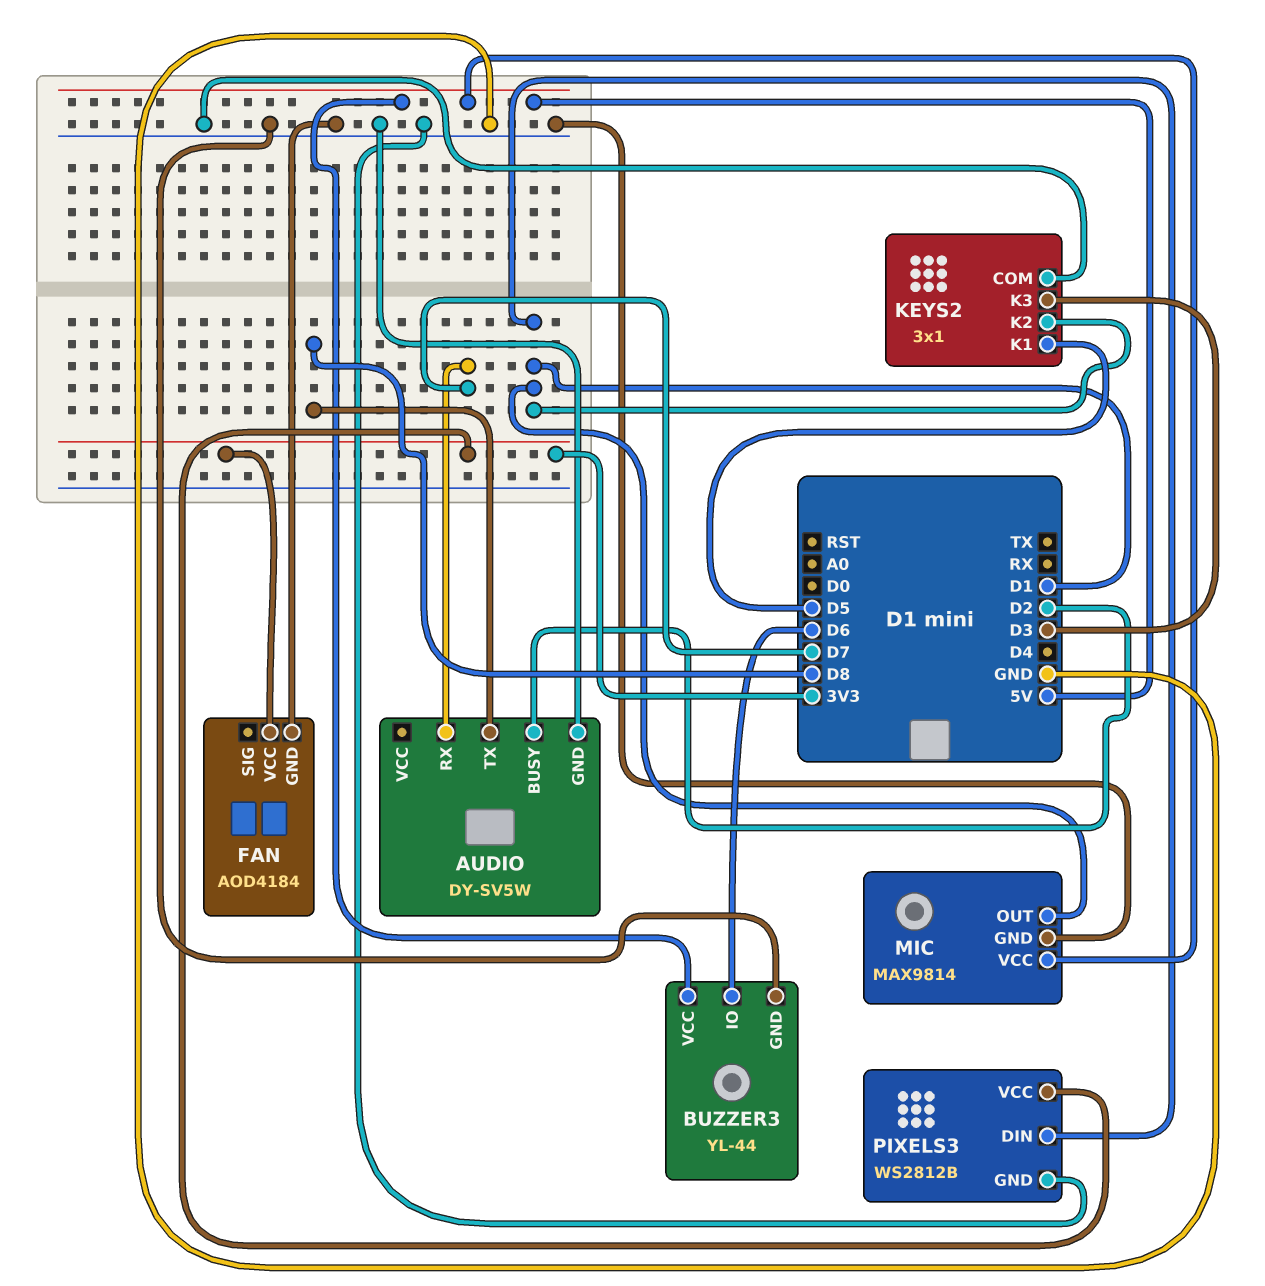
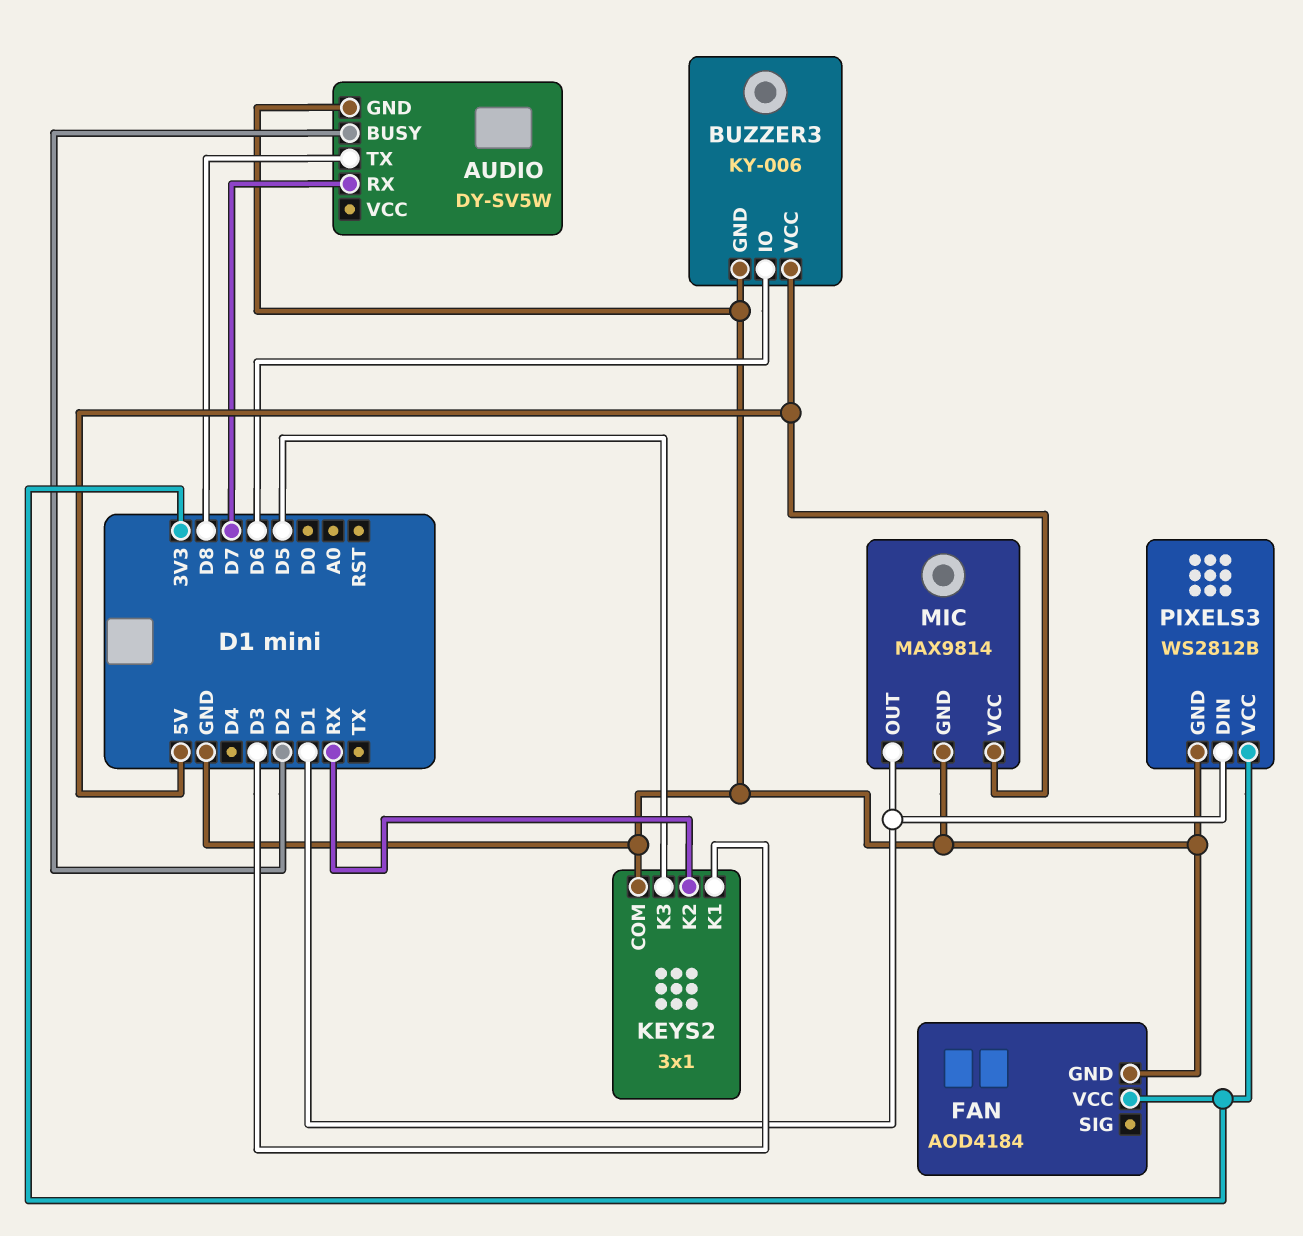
BUZZER3: YL-44 -> KY-006
KEYS2 pin K1: D5 -> D3
KEYS2 pin K2: D1 -> RX
KEYS2 pin K3: D3 -> D5

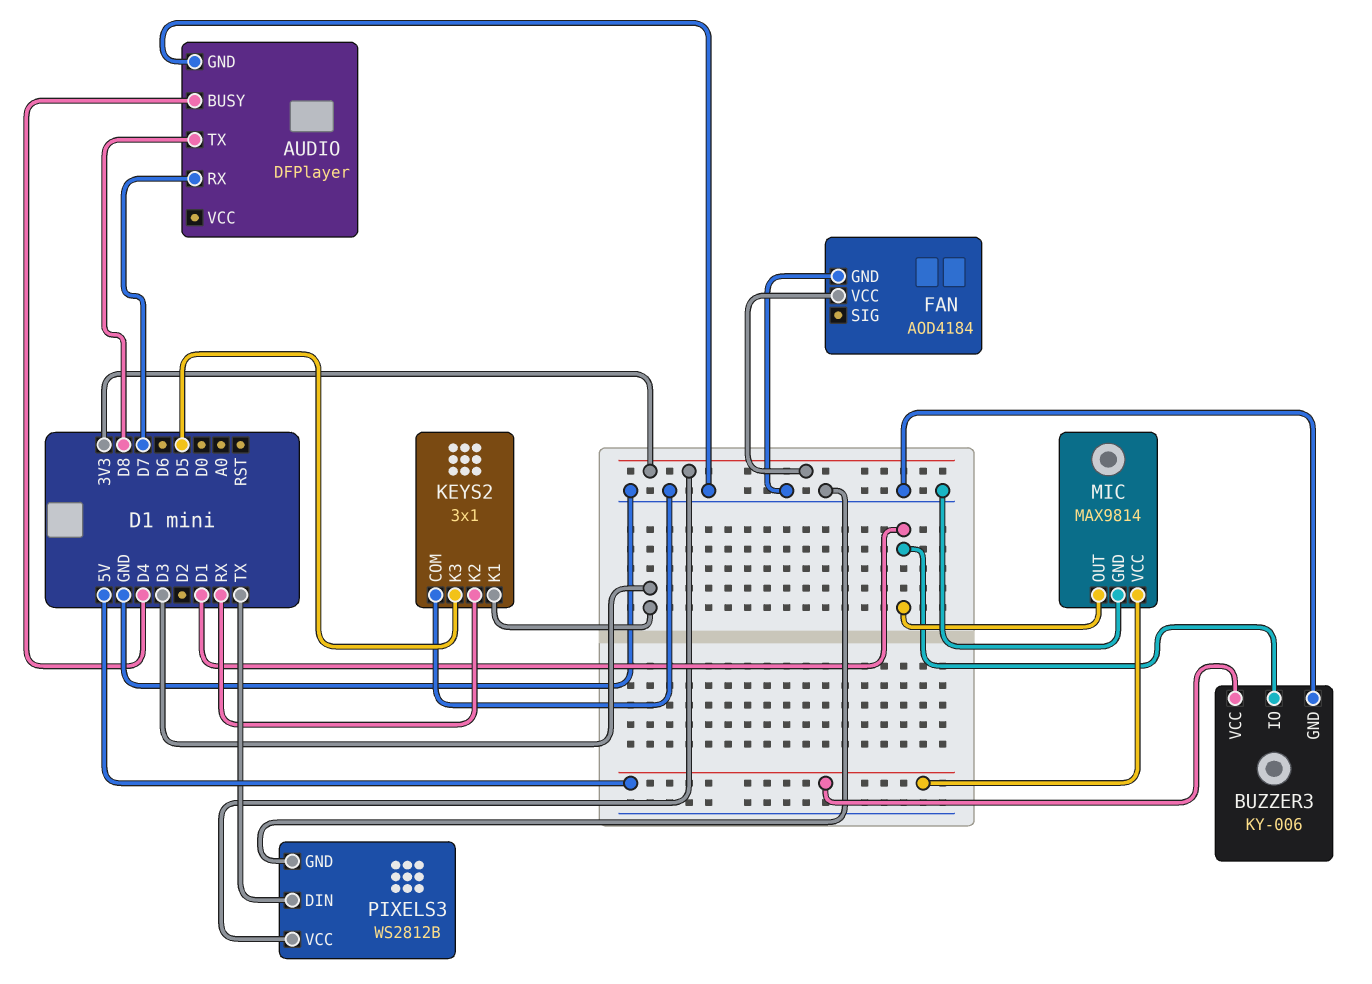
AUDIO: DY-SV5W -> DFPlayer
AUDIO pin BUSY: D2 -> D4
BUZZER3 pin IO: D6 -> D1
PIXELS3 pin DIN: D1 -> TX

